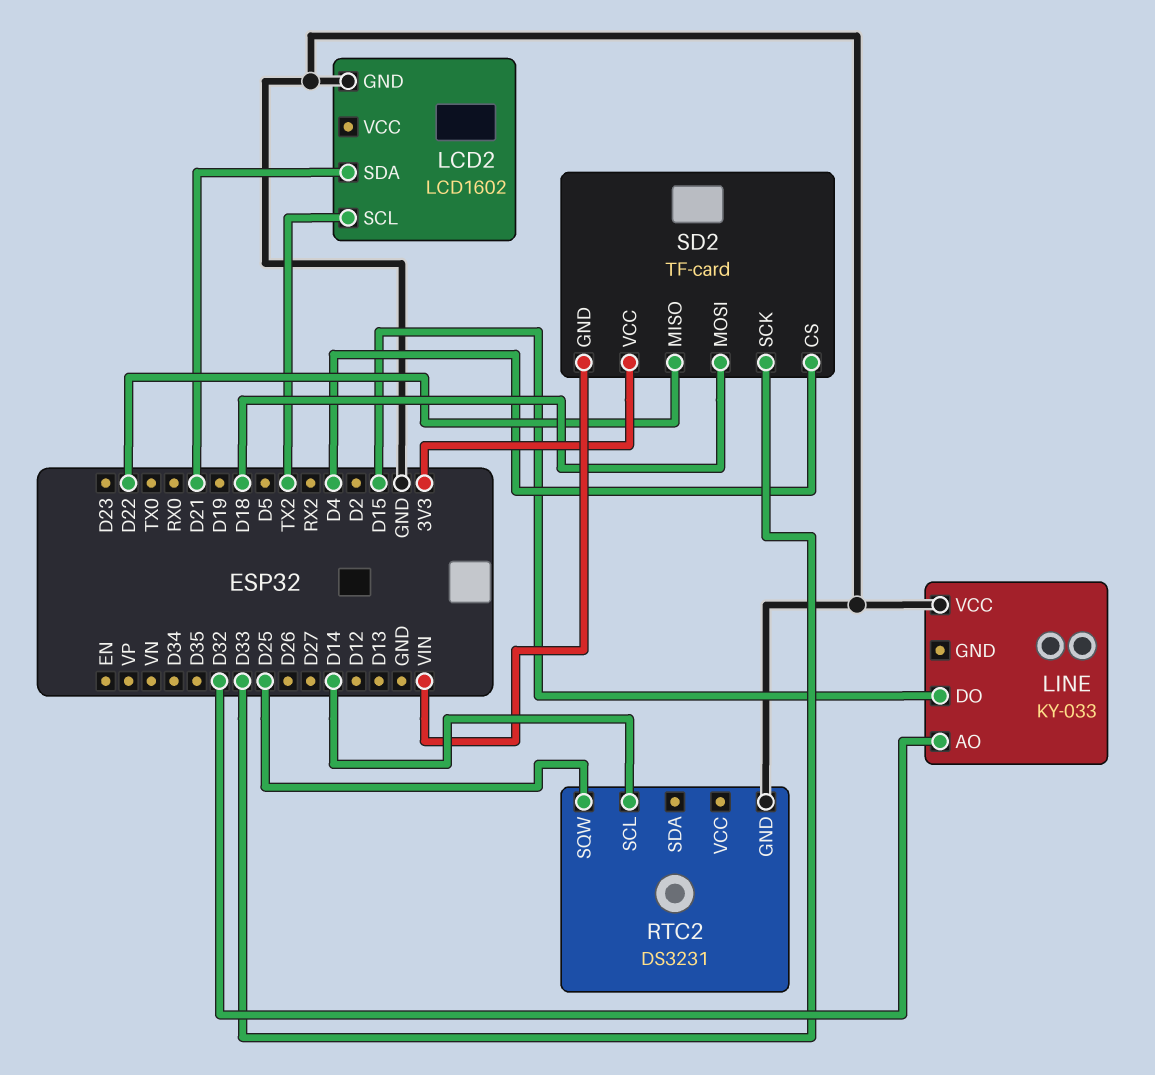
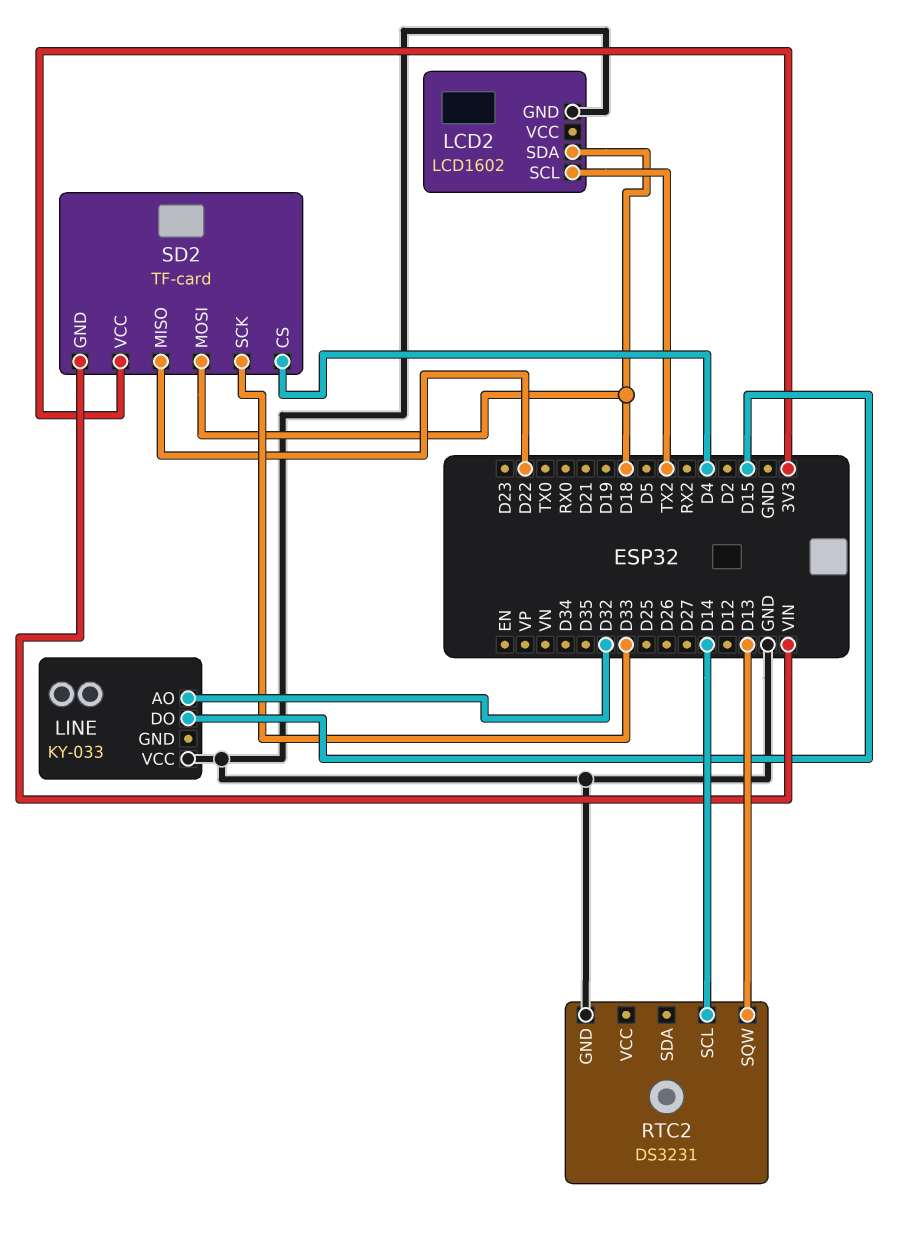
LCD2 pin SDA: D21 -> D18
RTC2 pin SQW: D25 -> D13

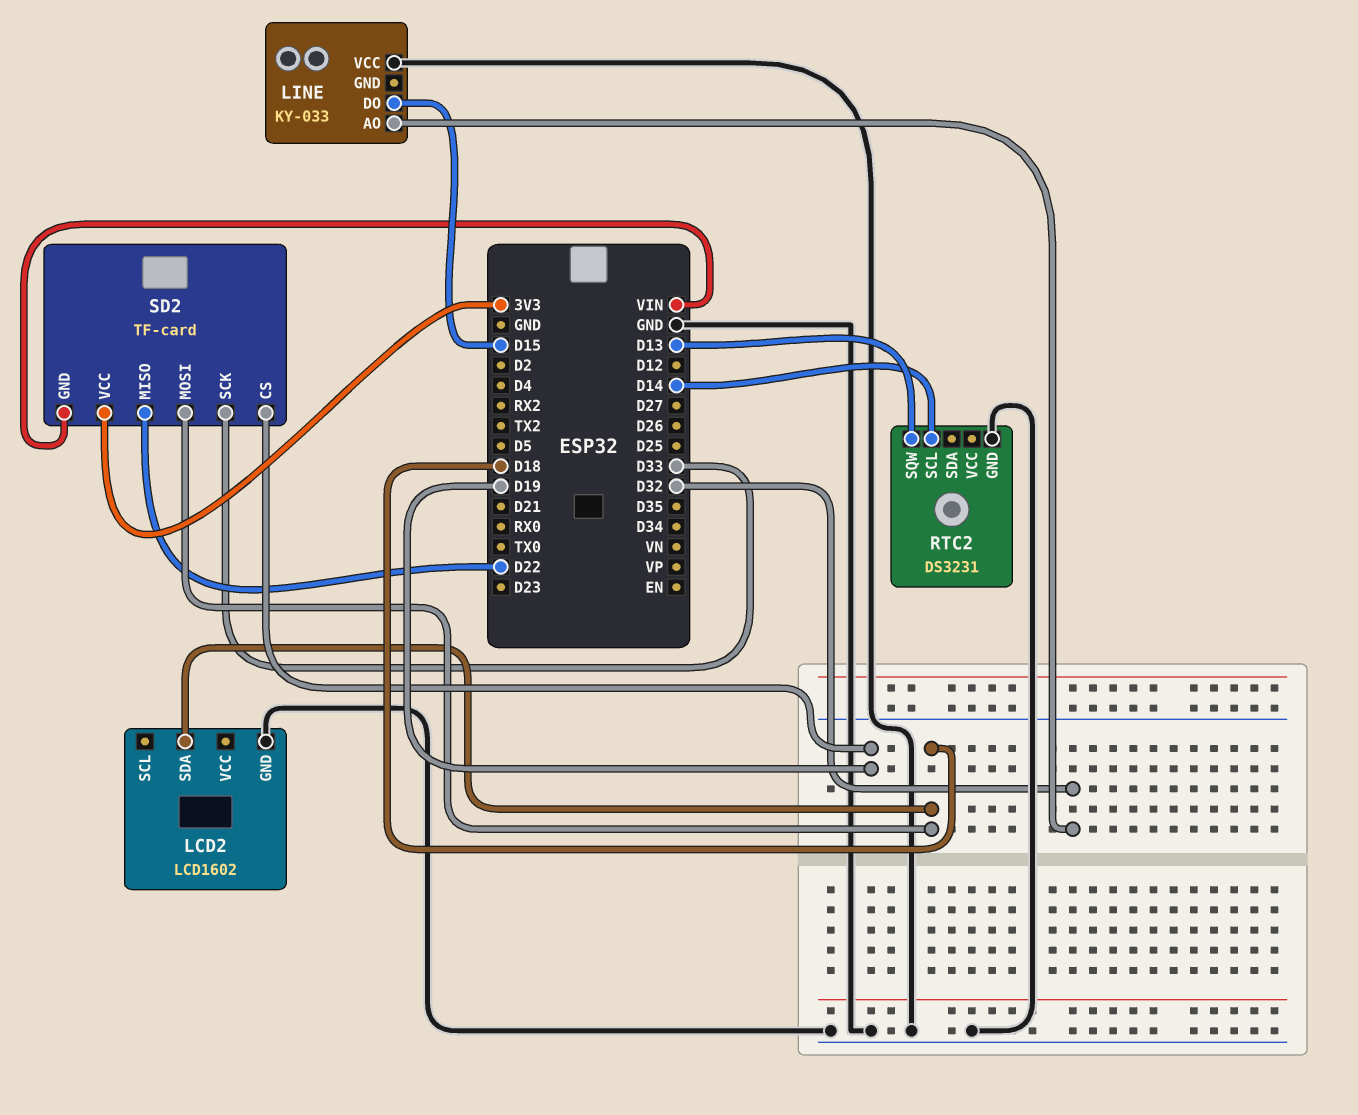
LCD2 pin SCL: TX2 -> none
SD2 pin CS: D4 -> D19

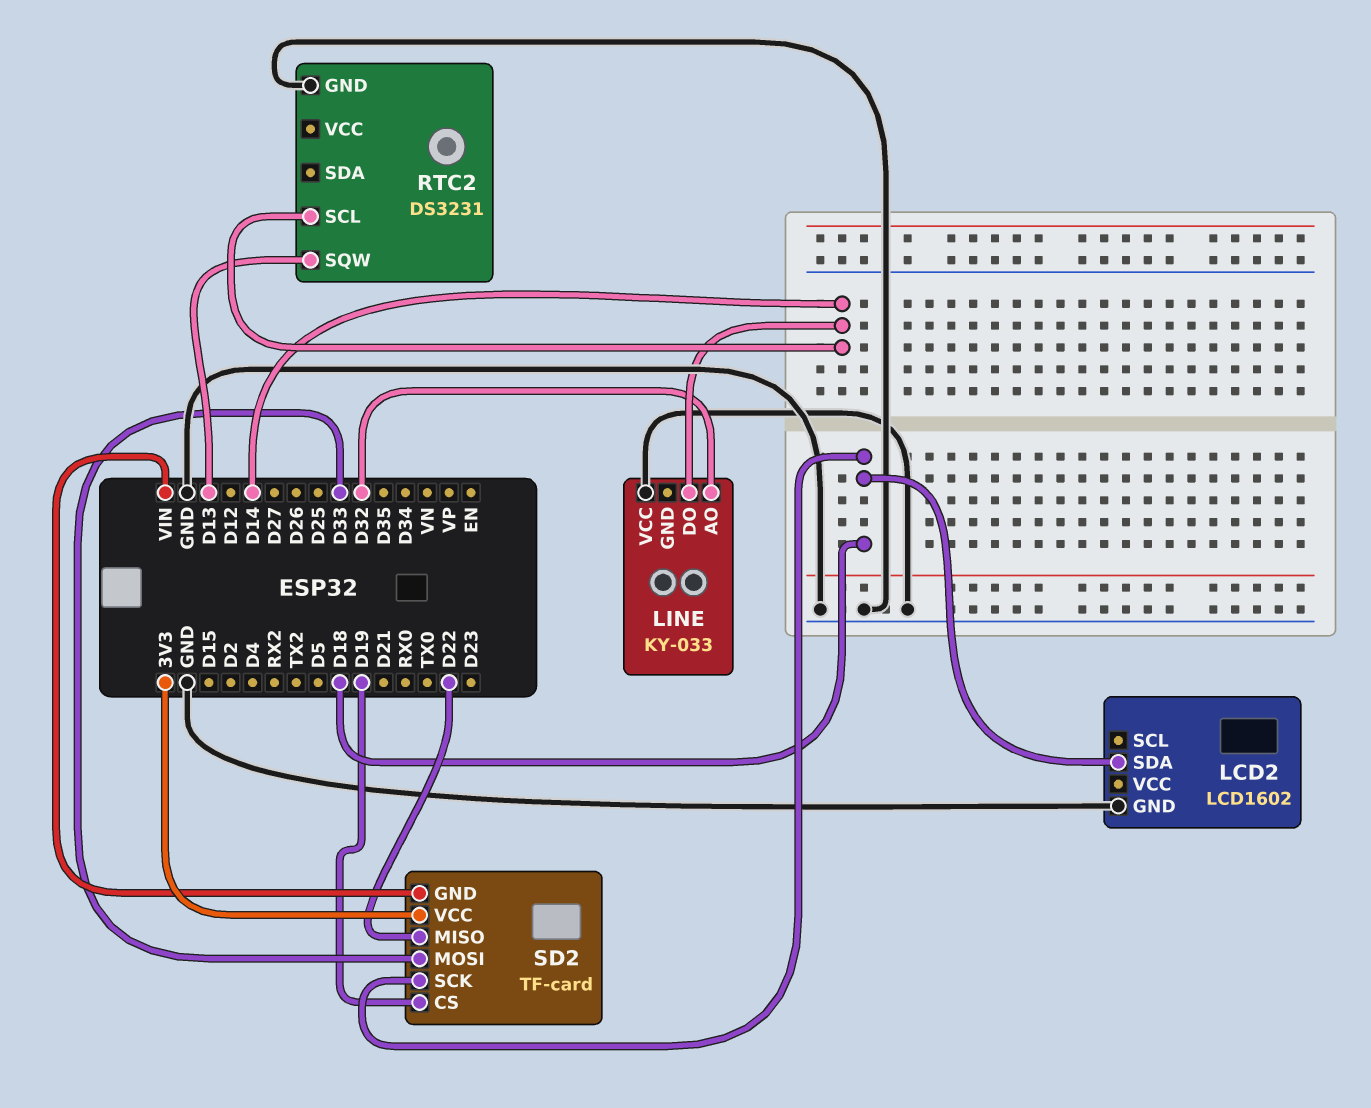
LINE pin DO: D15 -> D14
SD2 pin MOSI: D18 -> D33
SD2 pin SCK: D33 -> D18

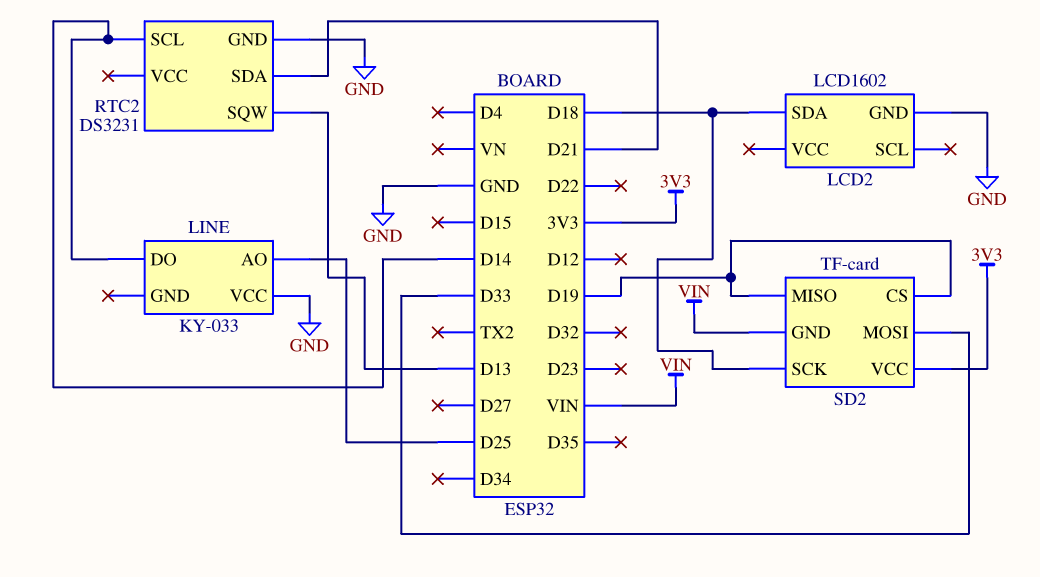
LINE pin AO: D32 -> D25
RTC2 pin SDA: none -> D21
SD2 pin MISO: D22 -> D19

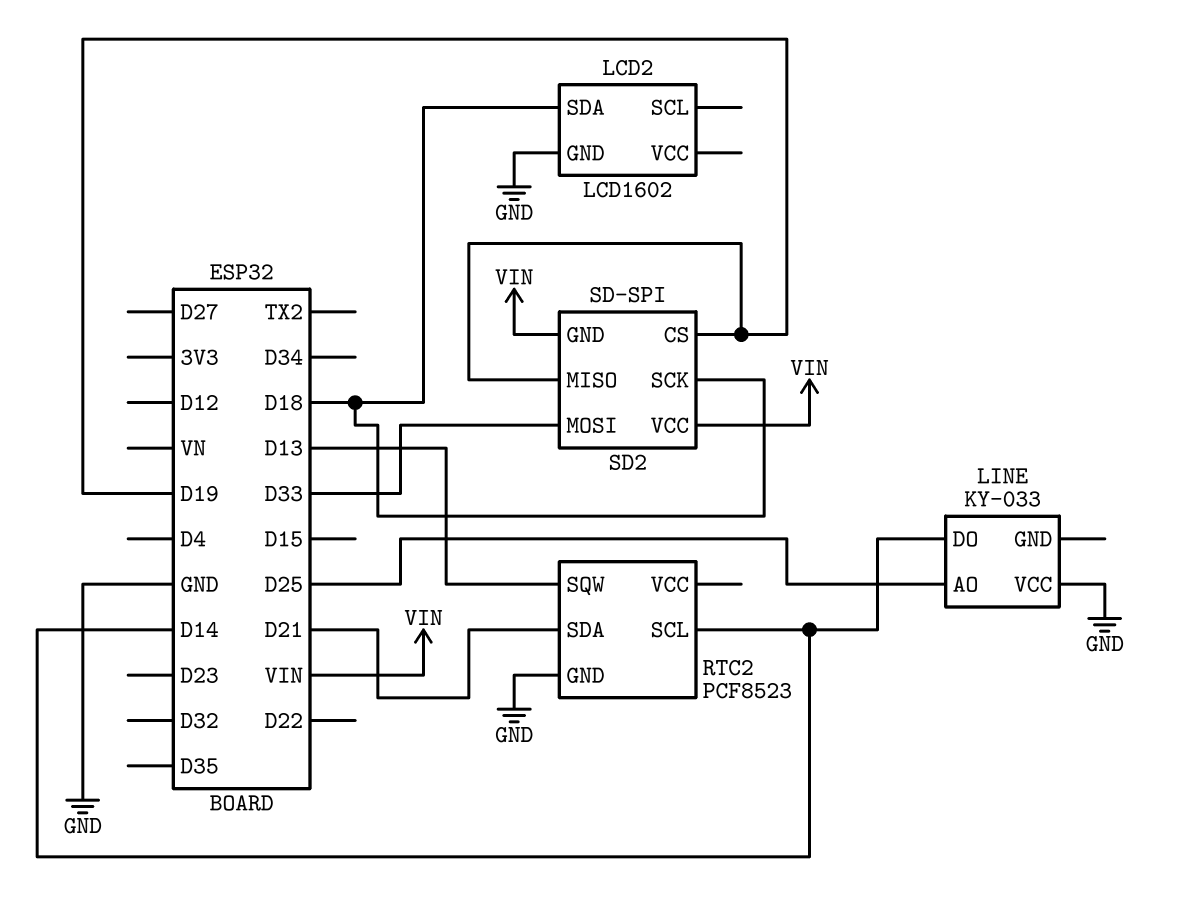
RTC2: DS3231 -> PCF8523
SD2: TF-card -> SD-SPI
SD2 pin VCC: 3V3 -> VIN

